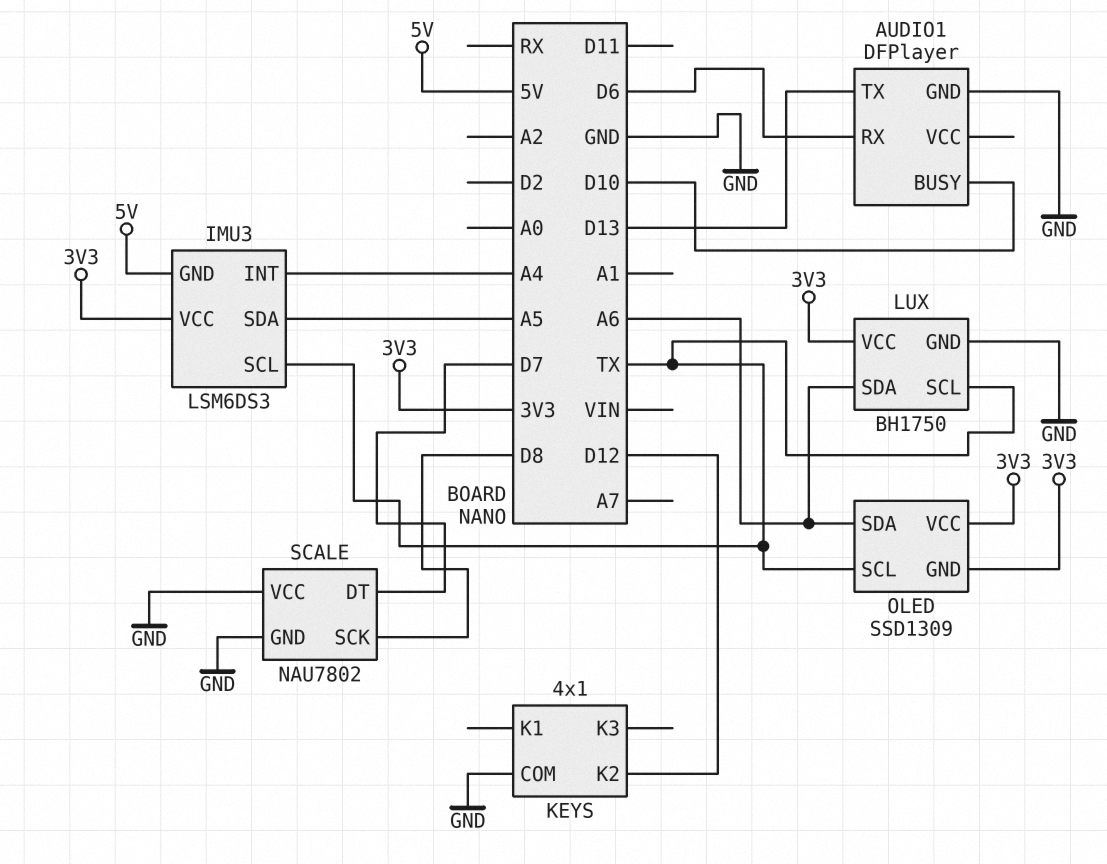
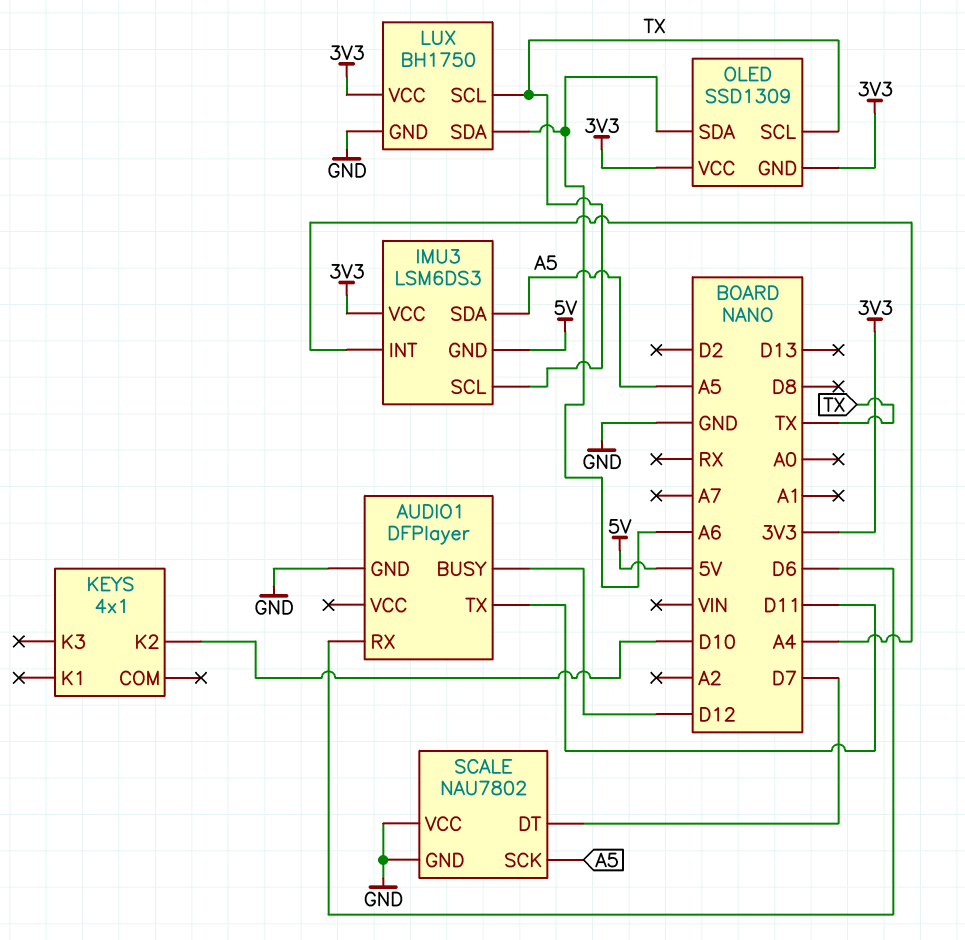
AUDIO1 pin BUSY: D10 -> D12
AUDIO1 pin TX: D13 -> D11
KEYS pin COM: GND -> none
KEYS pin K2: D12 -> D10
SCALE pin SCK: D8 -> A5

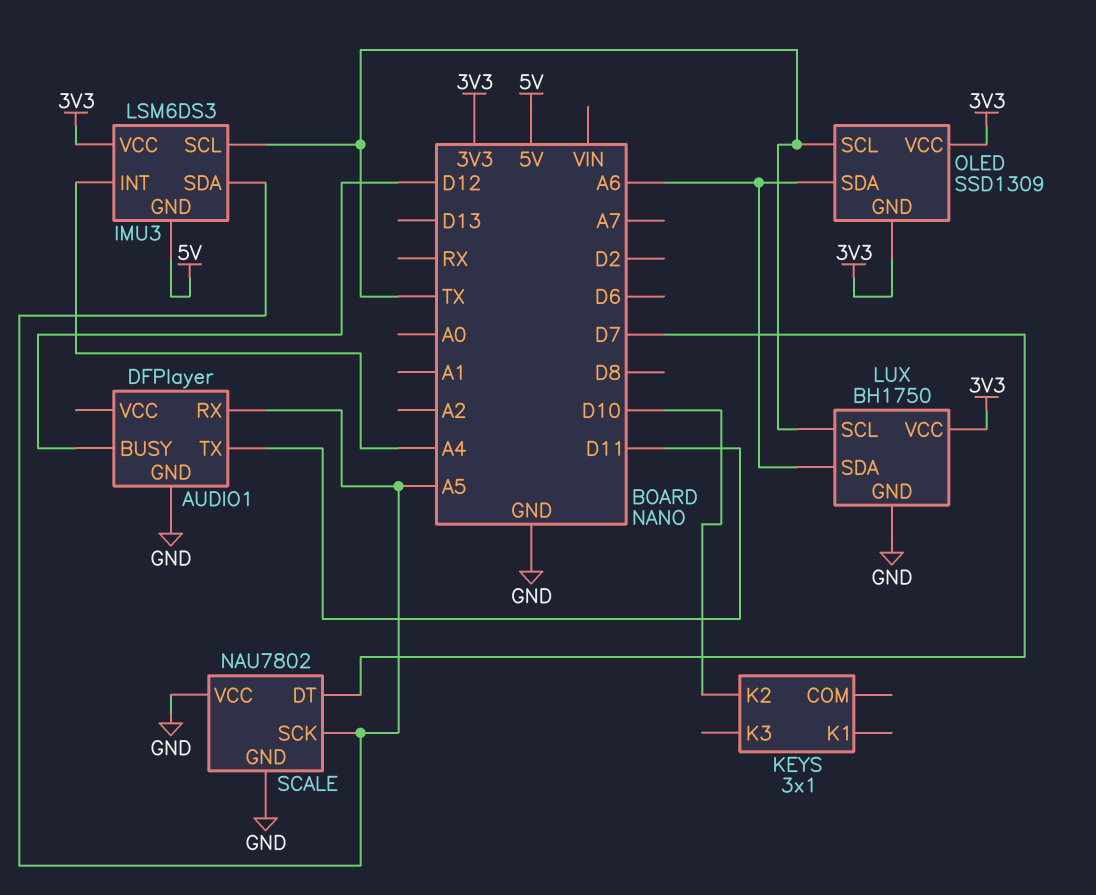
AUDIO1 pin RX: D6 -> A5
KEYS: 4x1 -> 3x1

